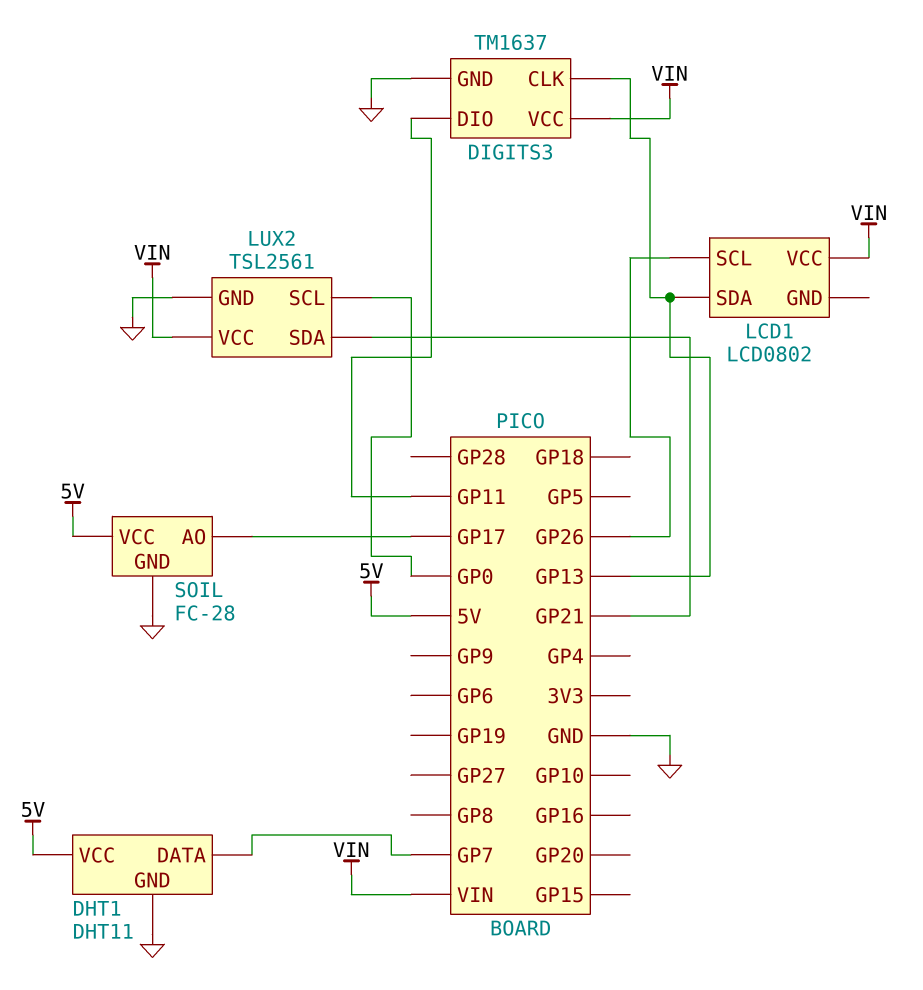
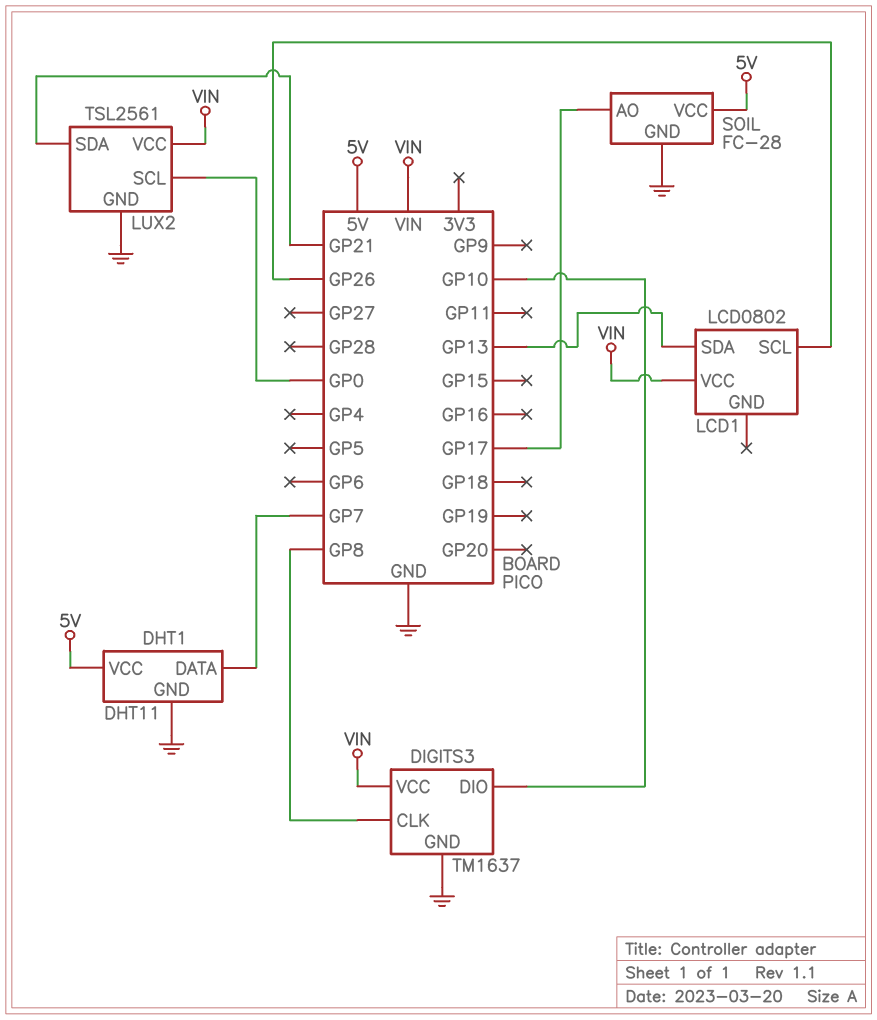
DIGITS3 pin CLK: GP13 -> GP8
DIGITS3 pin DIO: GP11 -> GP10

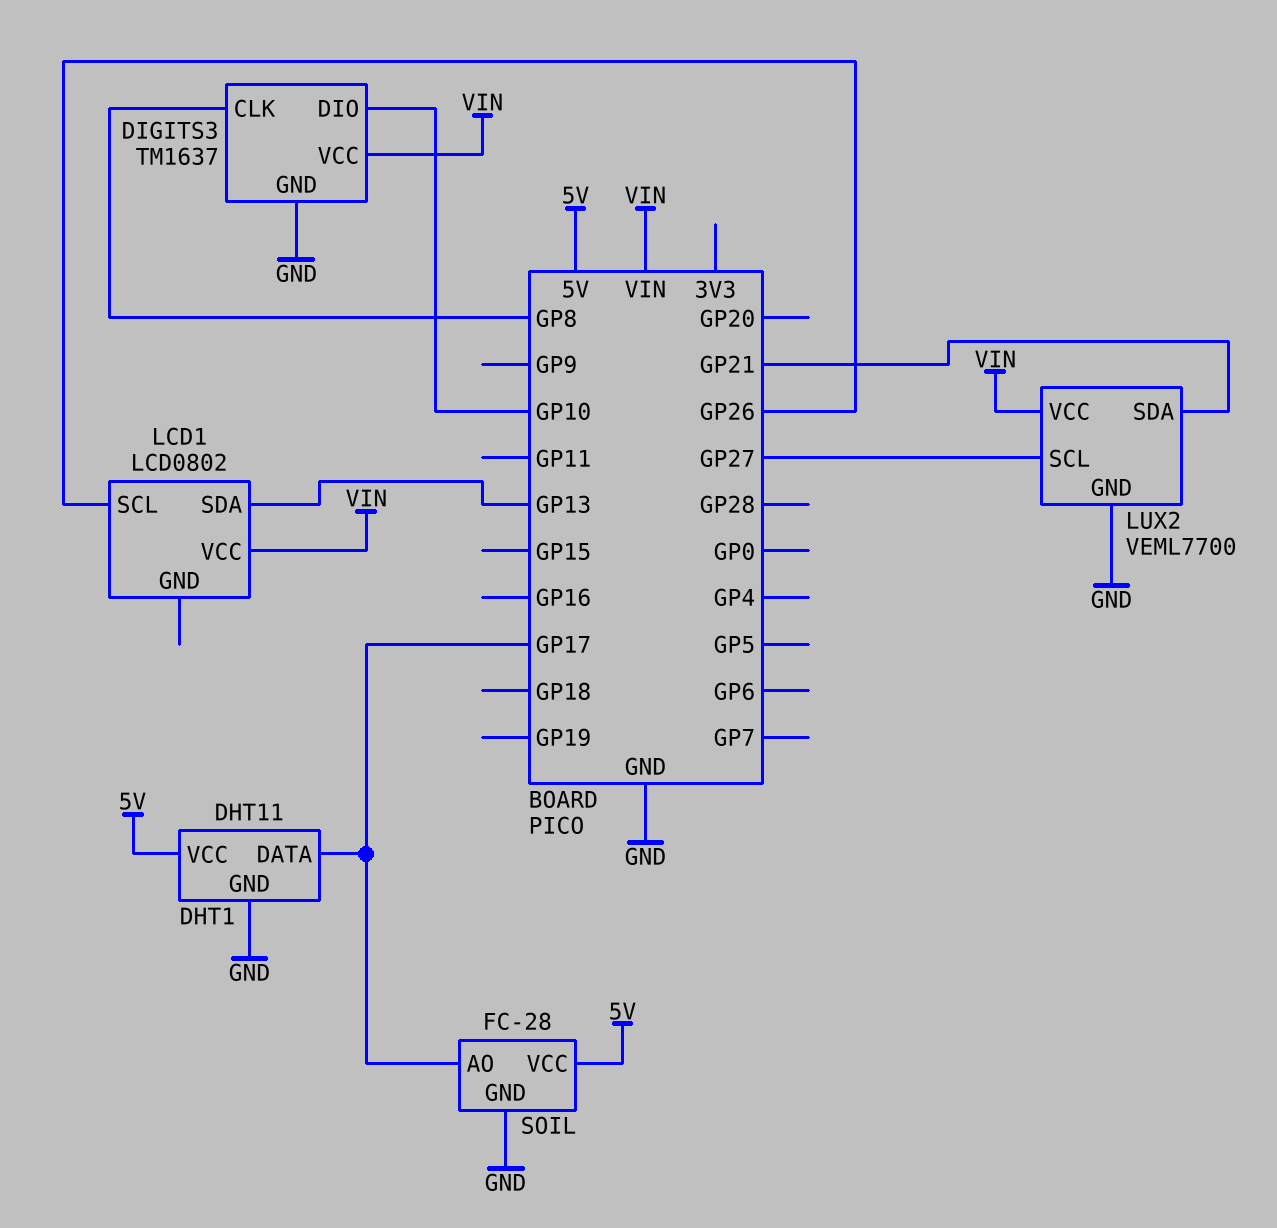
DHT1 pin DATA: GP7 -> GP17
LUX2: TSL2561 -> VEML7700
LUX2 pin SCL: GP0 -> GP27

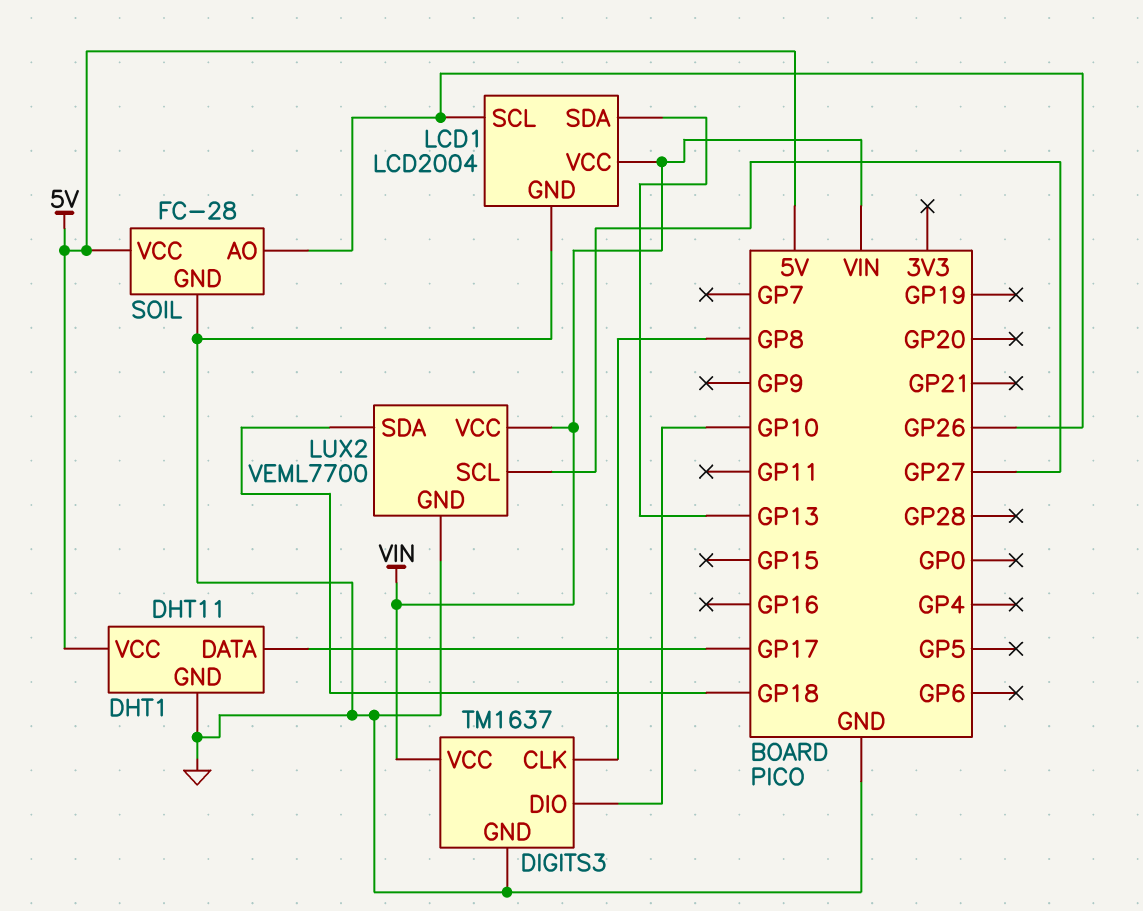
LCD1: LCD0802 -> LCD2004
LCD1 pin GND: none -> GND
LUX2 pin SDA: GP21 -> GP18
SOIL pin AO: GP17 -> GP26

